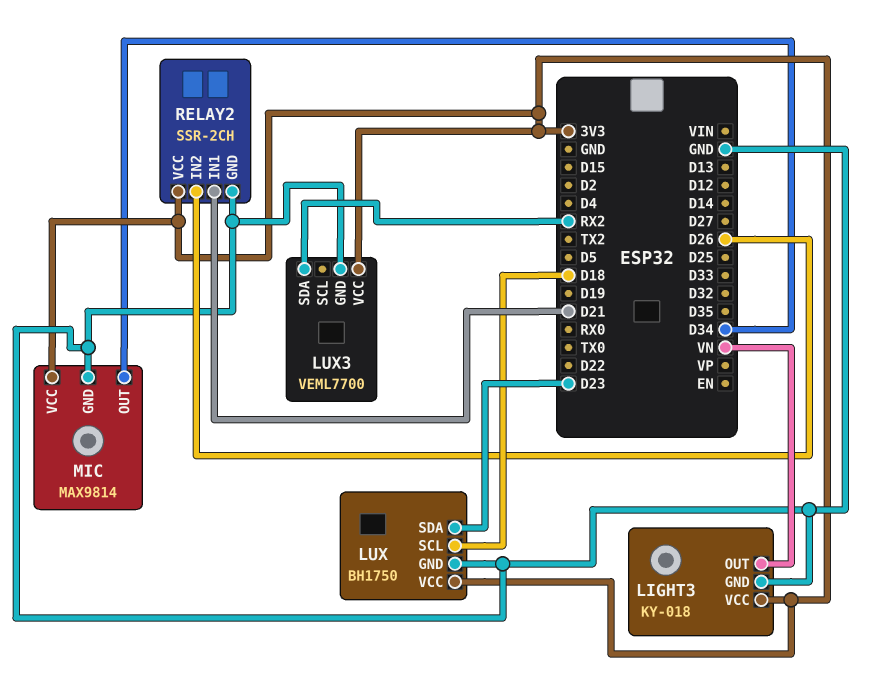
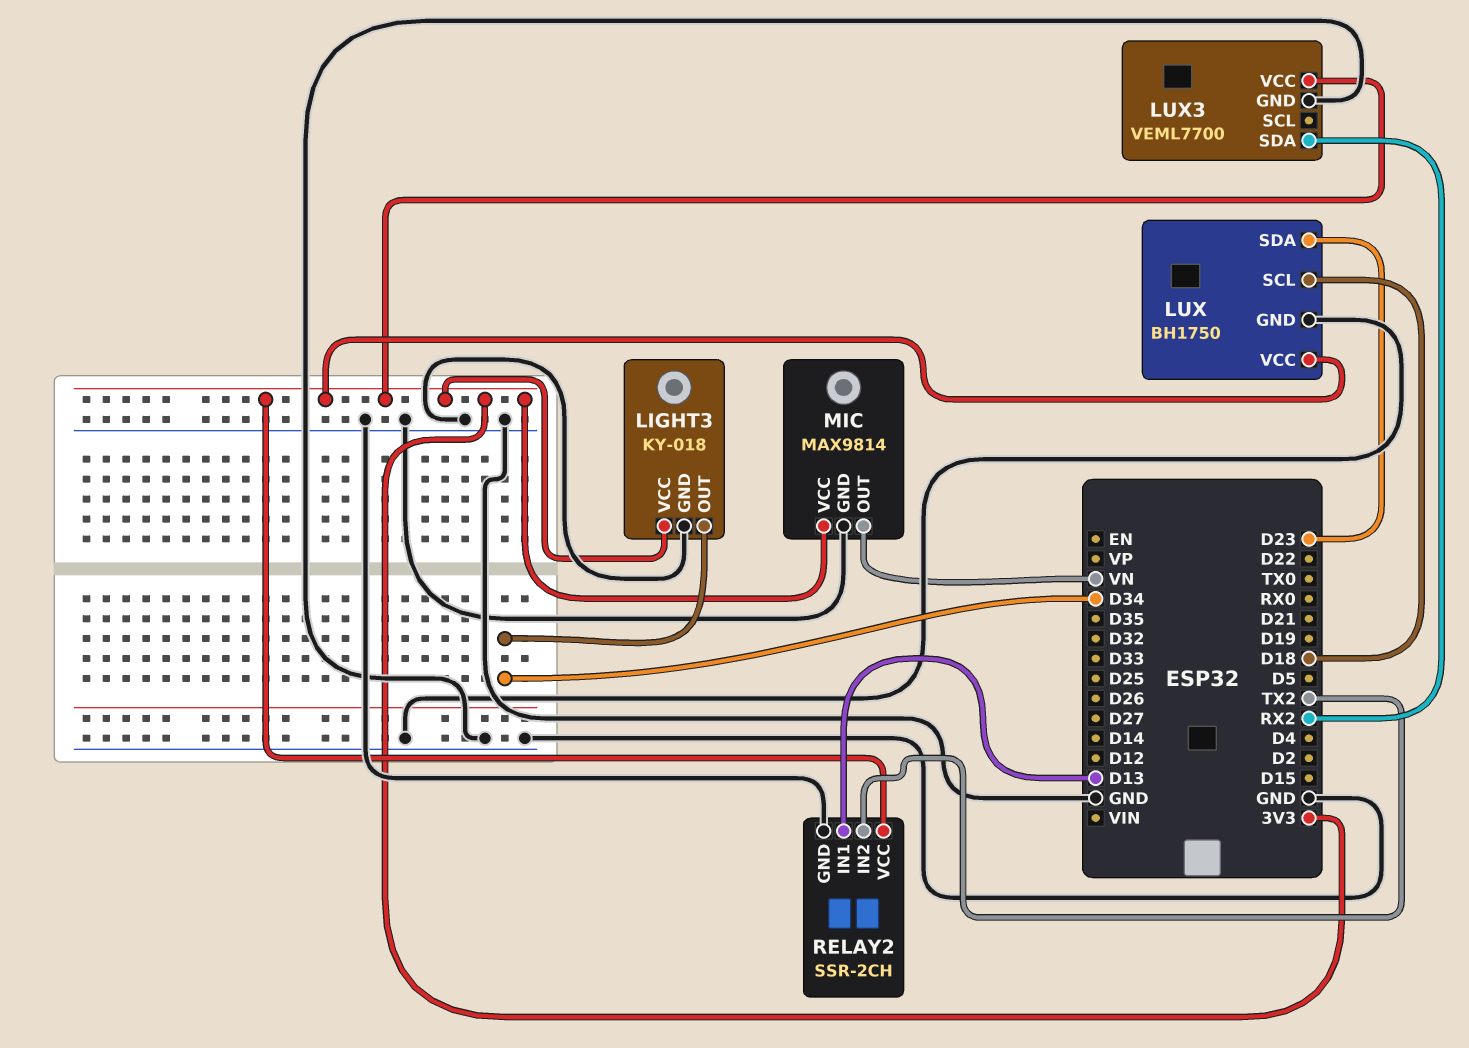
LIGHT3 pin OUT: VN -> D34
MIC pin OUT: D34 -> VN
RELAY2 pin IN1: D21 -> D13
RELAY2 pin IN2: D26 -> TX2

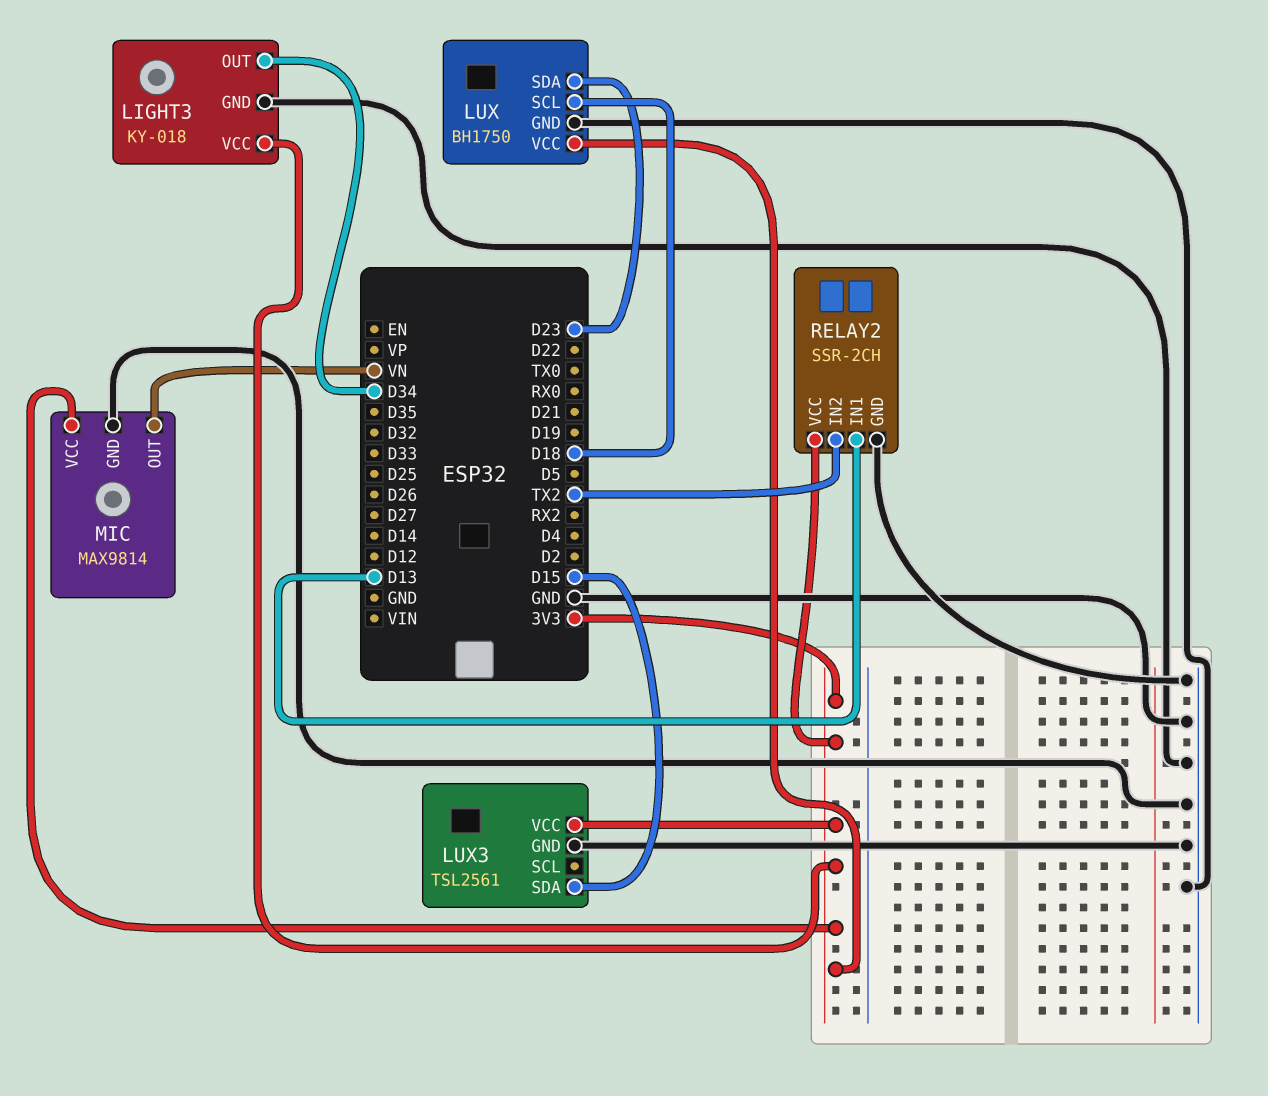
LUX3: VEML7700 -> TSL2561
LUX3 pin SDA: RX2 -> D15

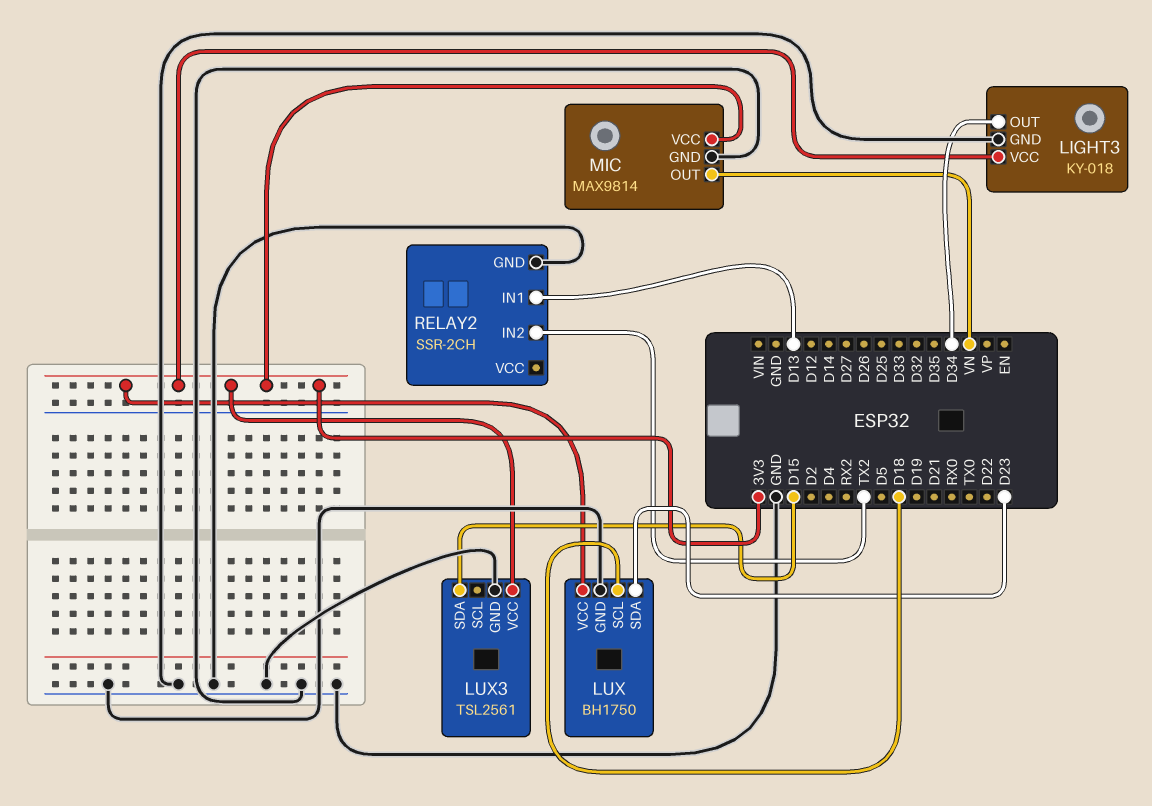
RELAY2 pin VCC: 3V3 -> none

